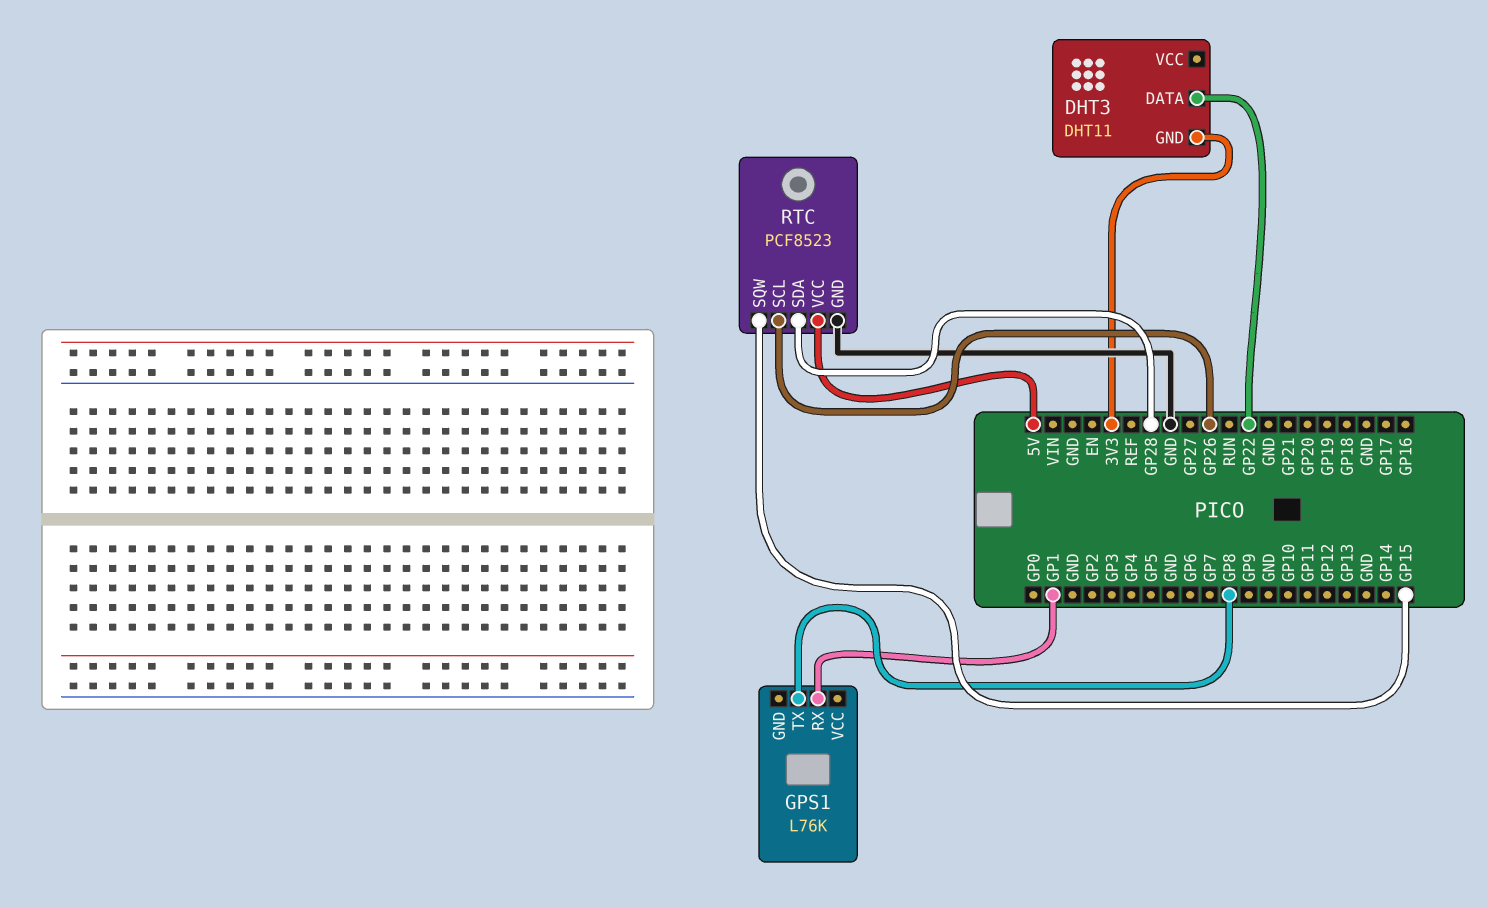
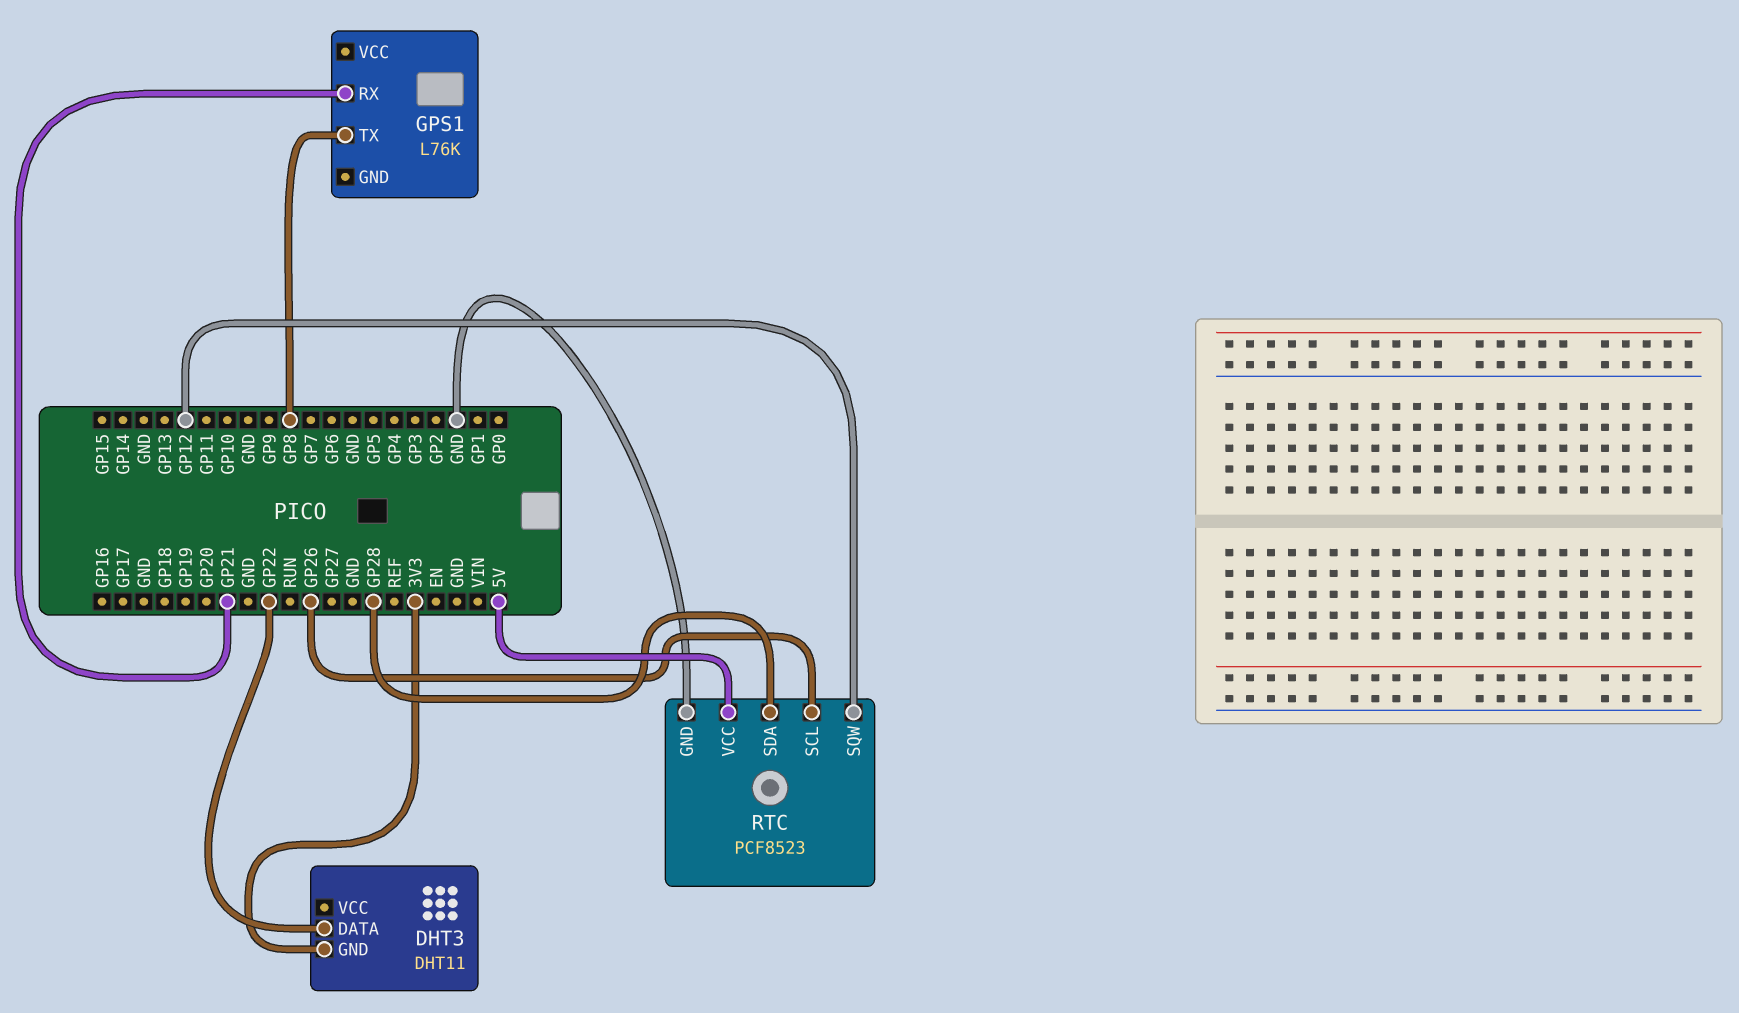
GPS1 pin RX: GP1 -> GP21
RTC pin SQW: GP15 -> GP12

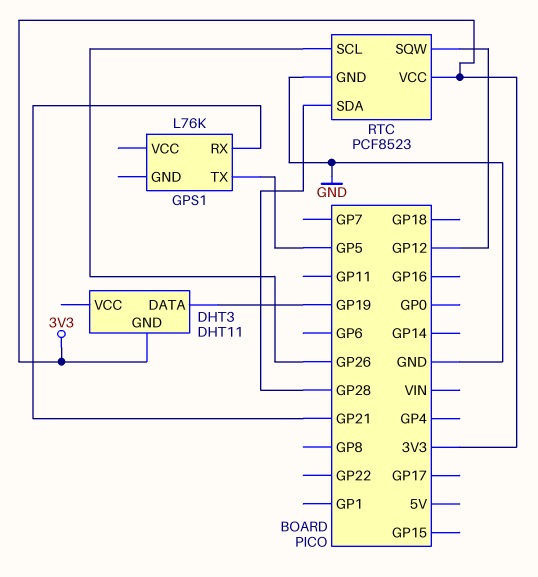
DHT3 pin DATA: GP22 -> GP19
GPS1 pin TX: GP8 -> GP5
RTC pin VCC: 5V -> 3V3

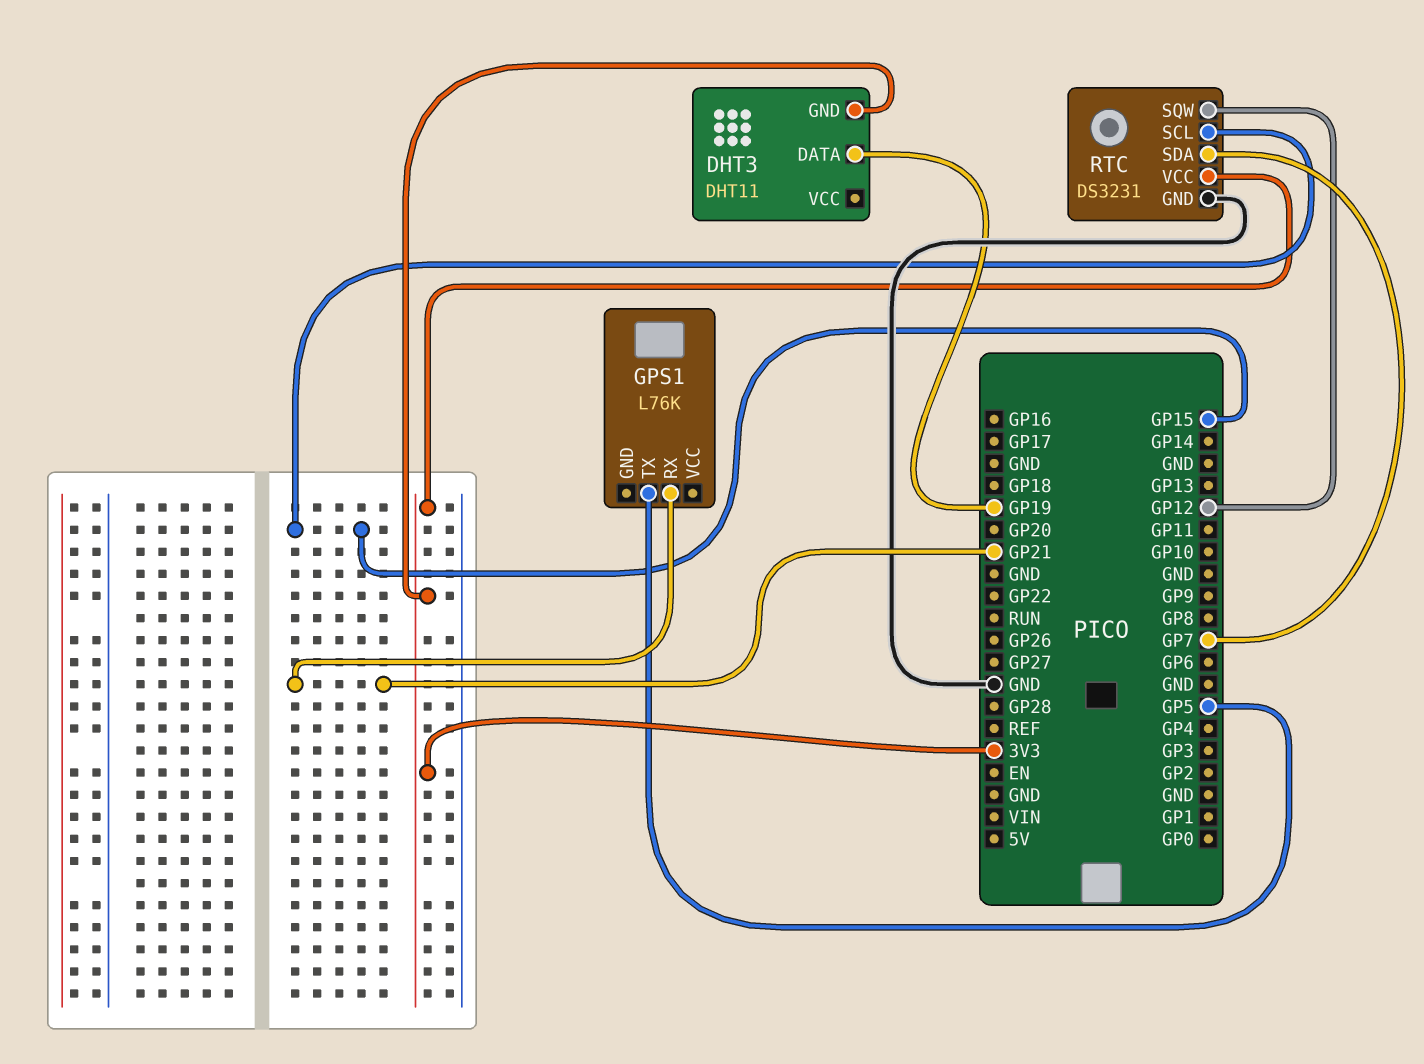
RTC: PCF8523 -> DS3231
RTC pin SCL: GP26 -> GP15
RTC pin SDA: GP28 -> GP7

